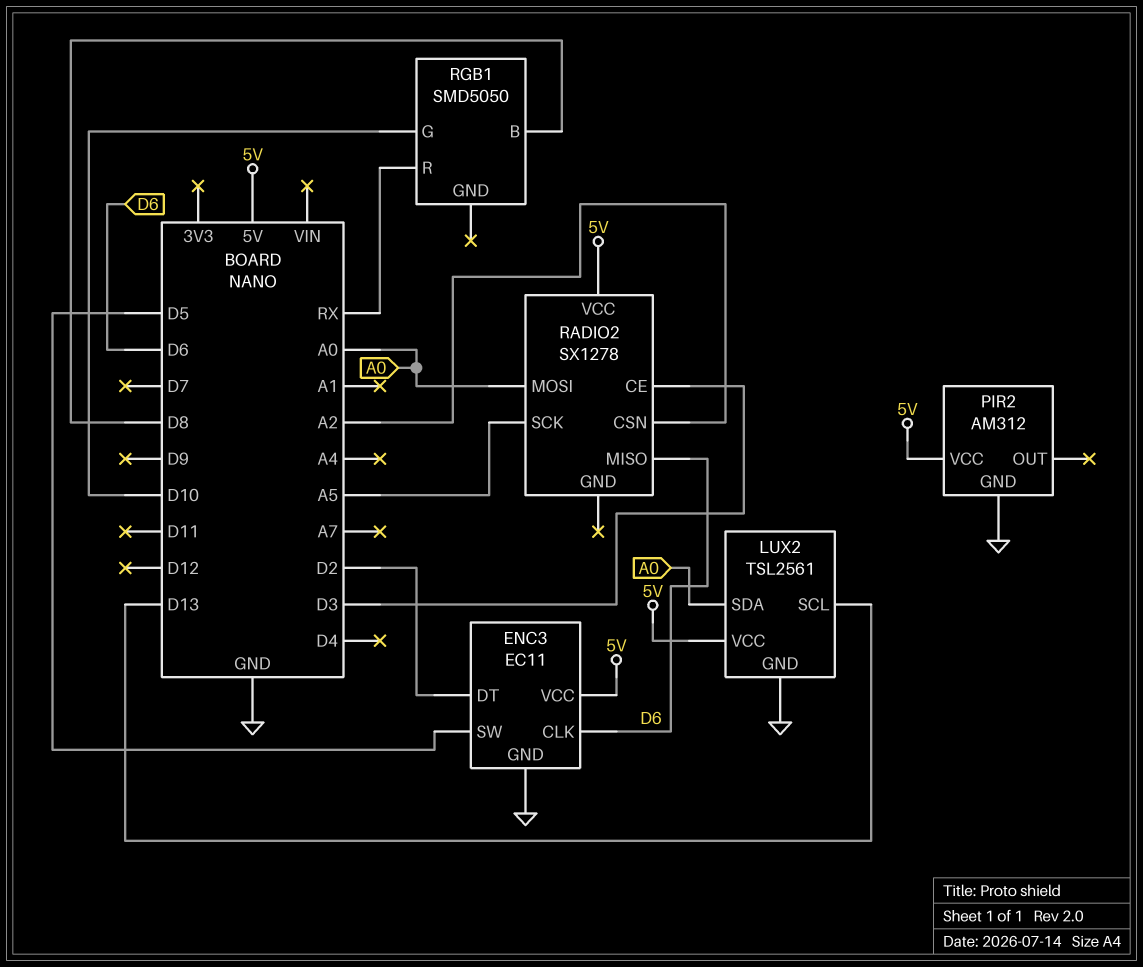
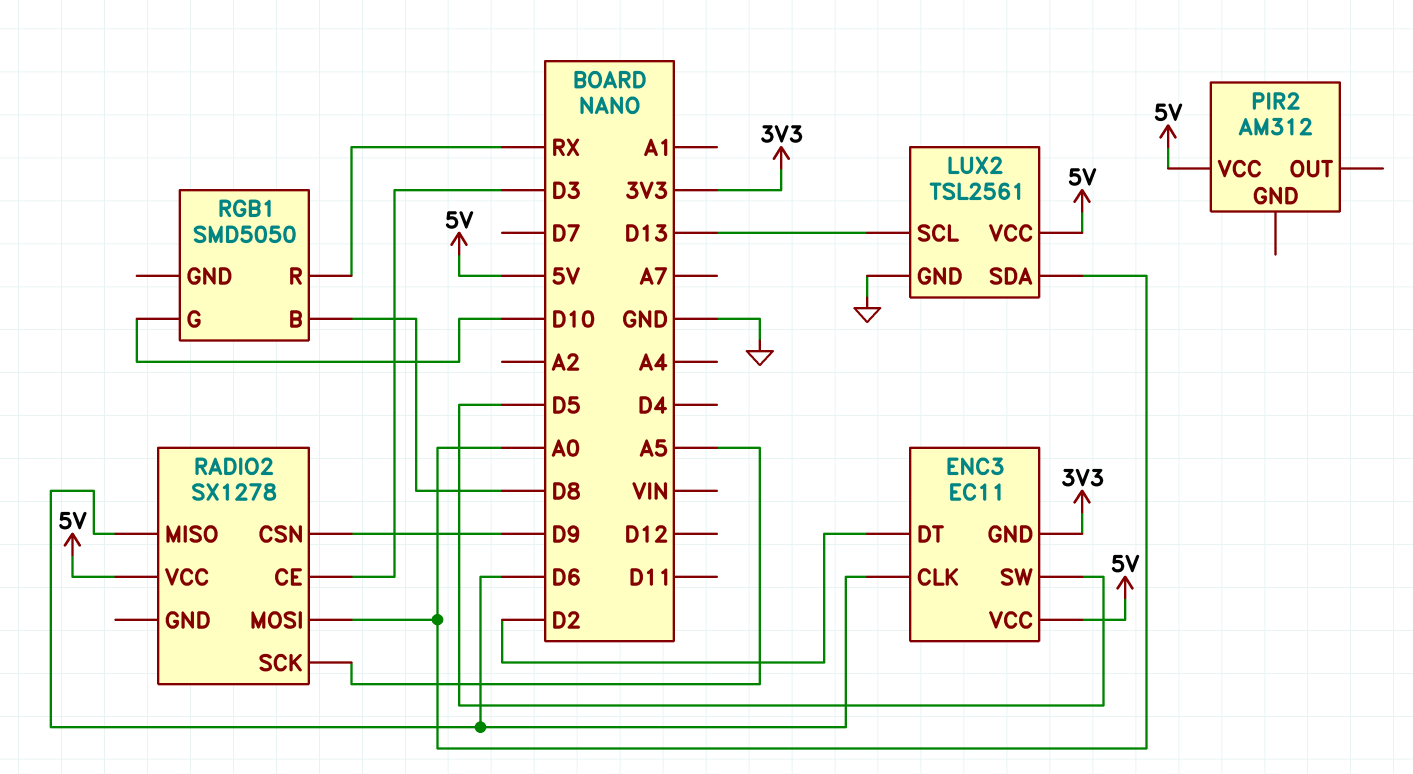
ENC3 pin GND: GND -> 3V3
PIR2 pin GND: GND -> none
RADIO2 pin CSN: A2 -> D9

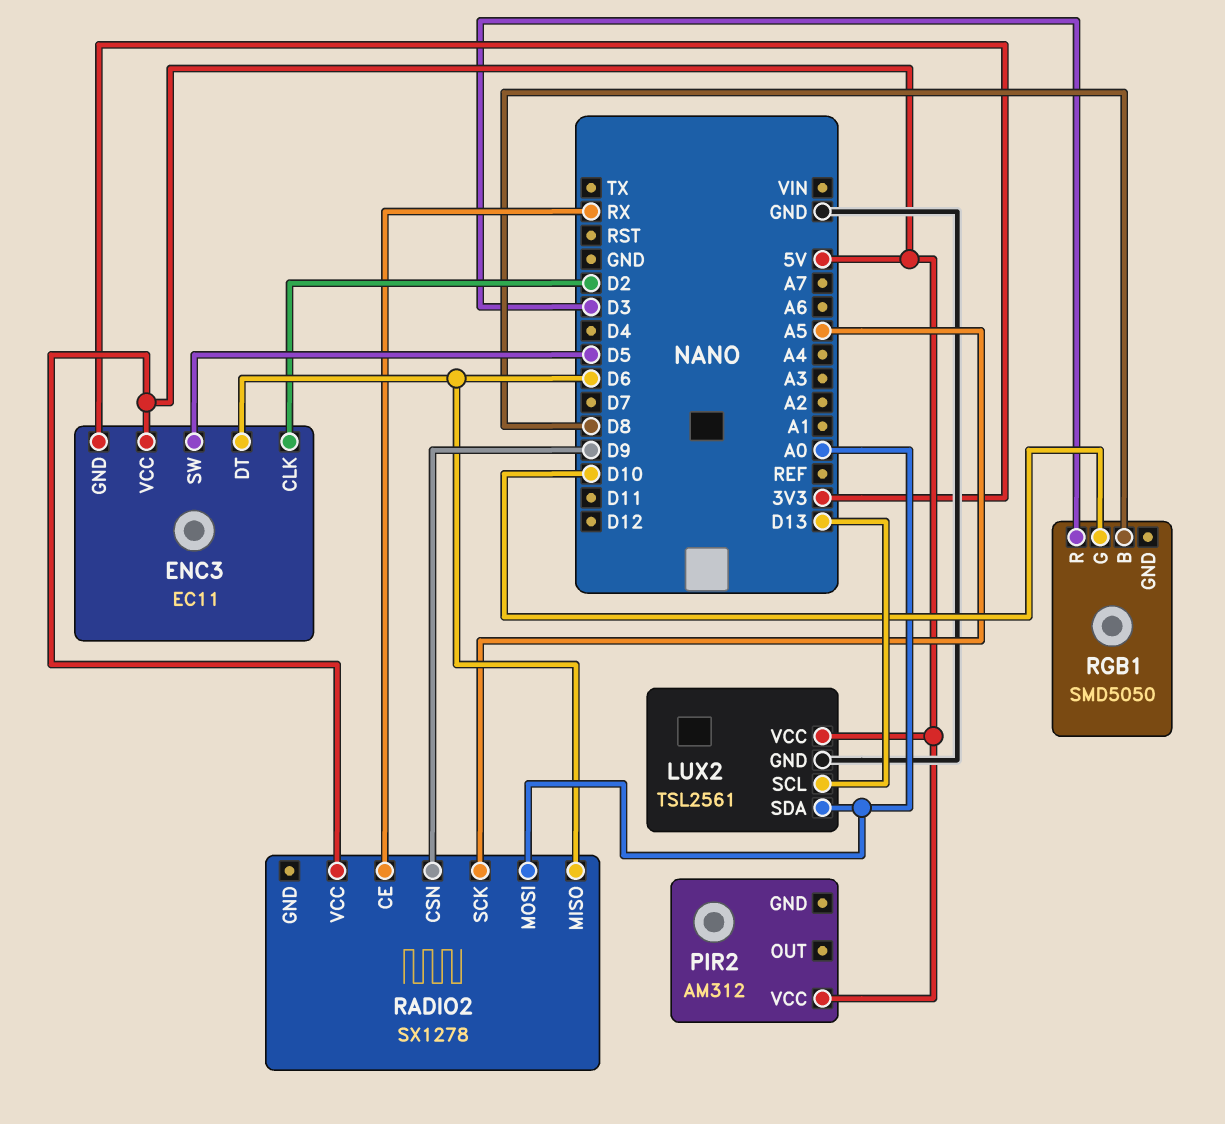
ENC3 pin CLK: D6 -> D2
ENC3 pin DT: D2 -> D6
RADIO2 pin CE: D3 -> RX
RGB1 pin R: RX -> D3

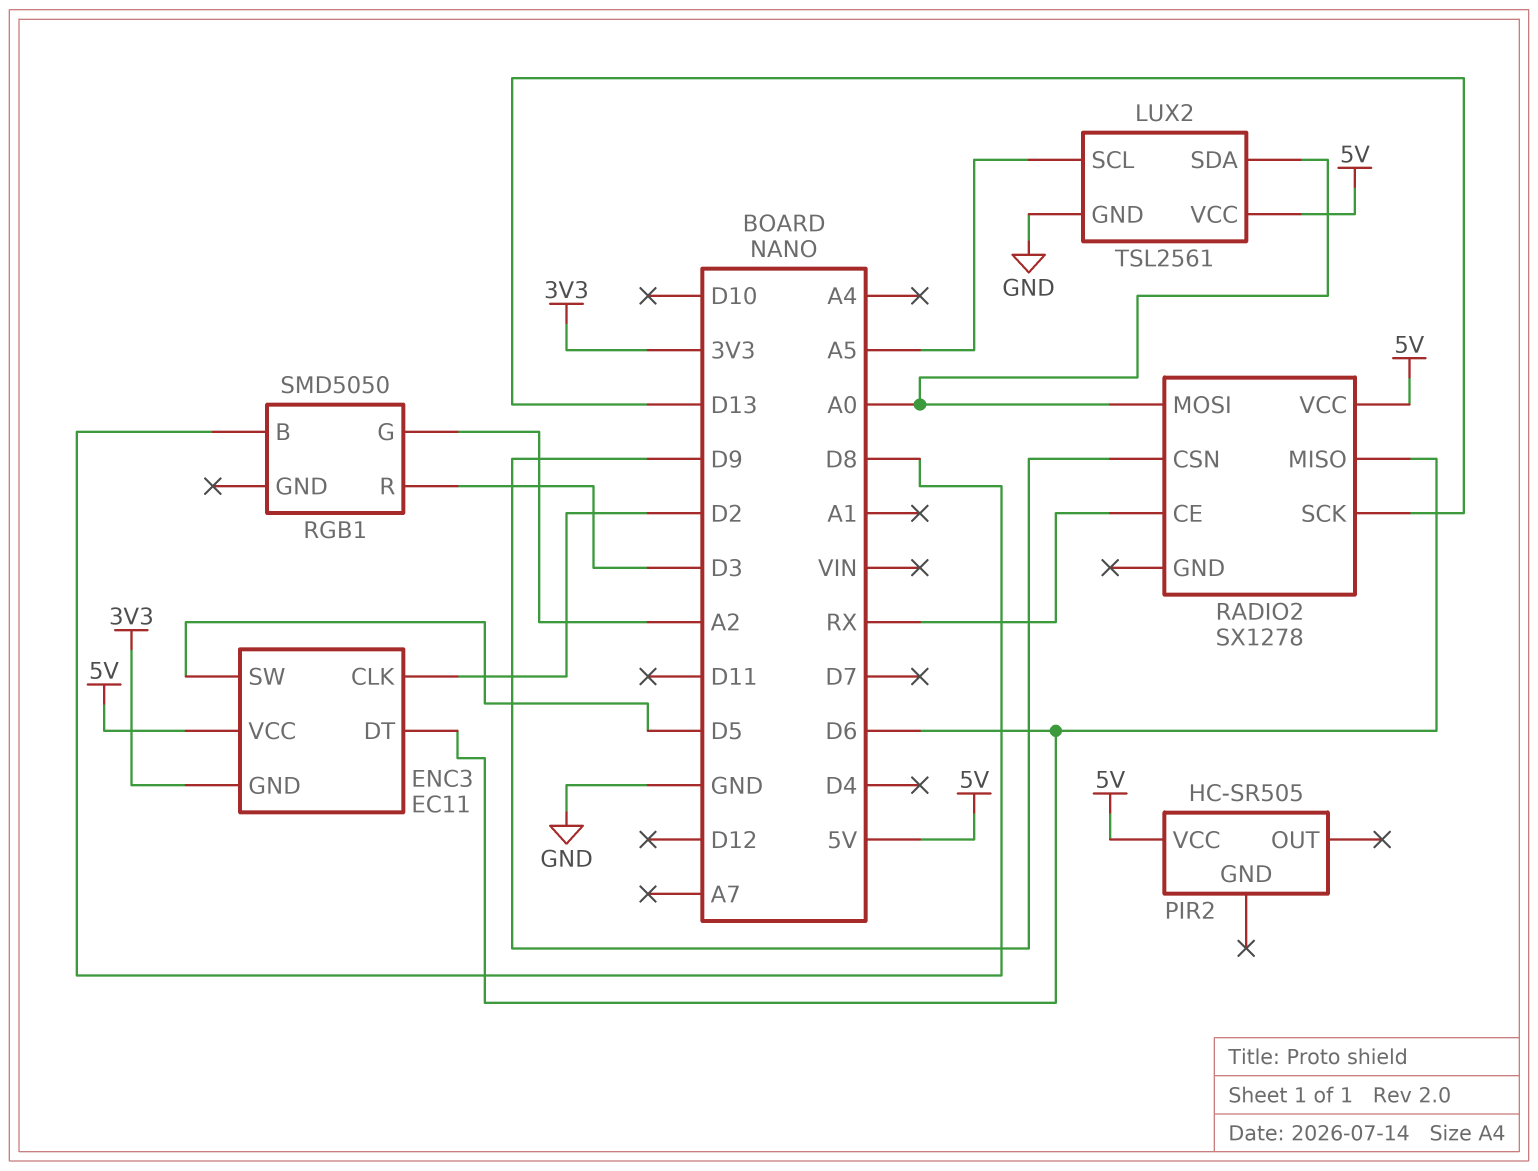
LUX2 pin SCL: D13 -> A5
PIR2: AM312 -> HC-SR505
RADIO2 pin SCK: A5 -> D13
RGB1 pin G: D10 -> A2

